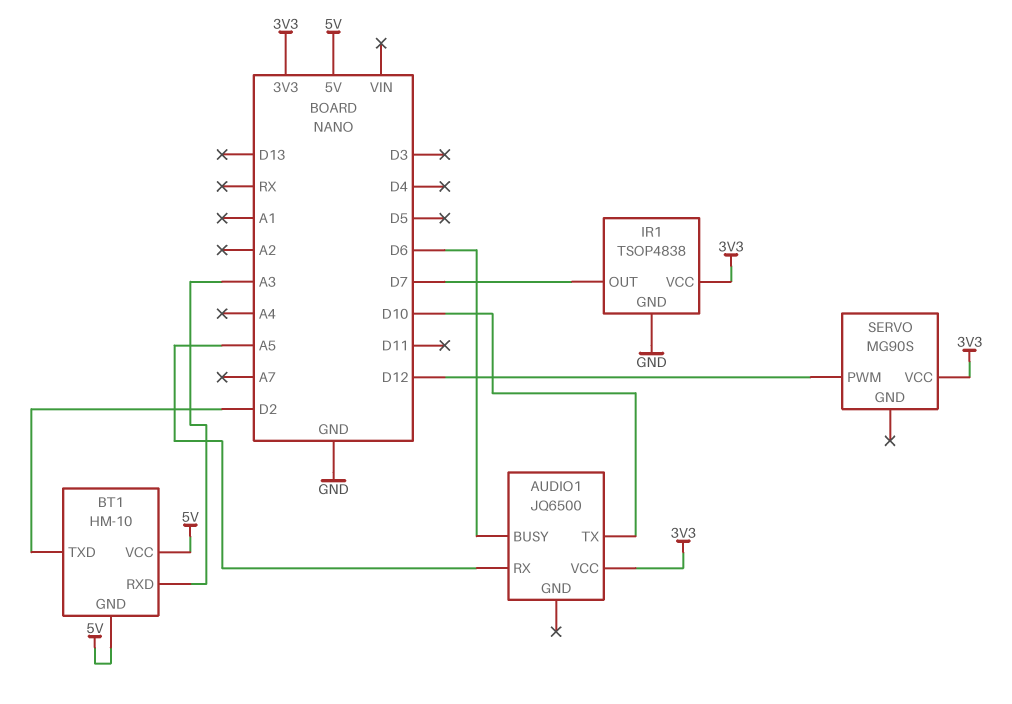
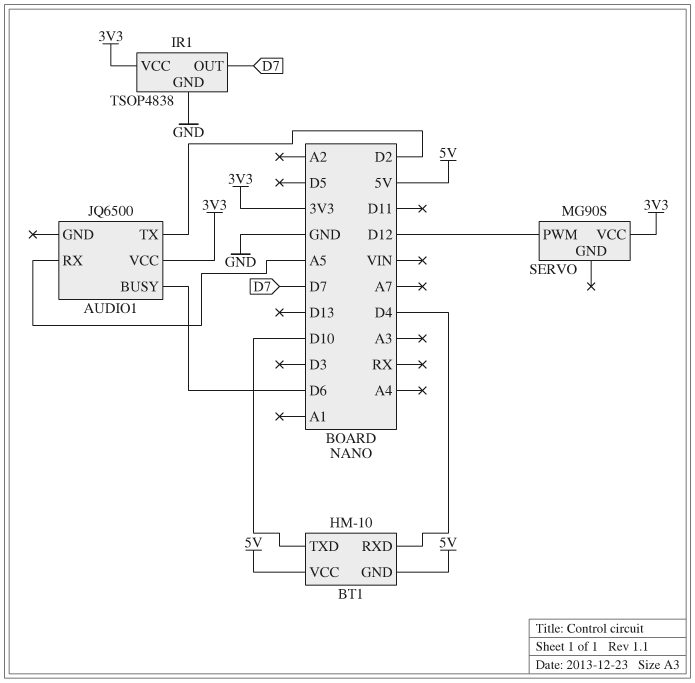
AUDIO1 pin TX: D10 -> D2
BT1 pin RXD: A3 -> D4
BT1 pin TXD: D2 -> D10

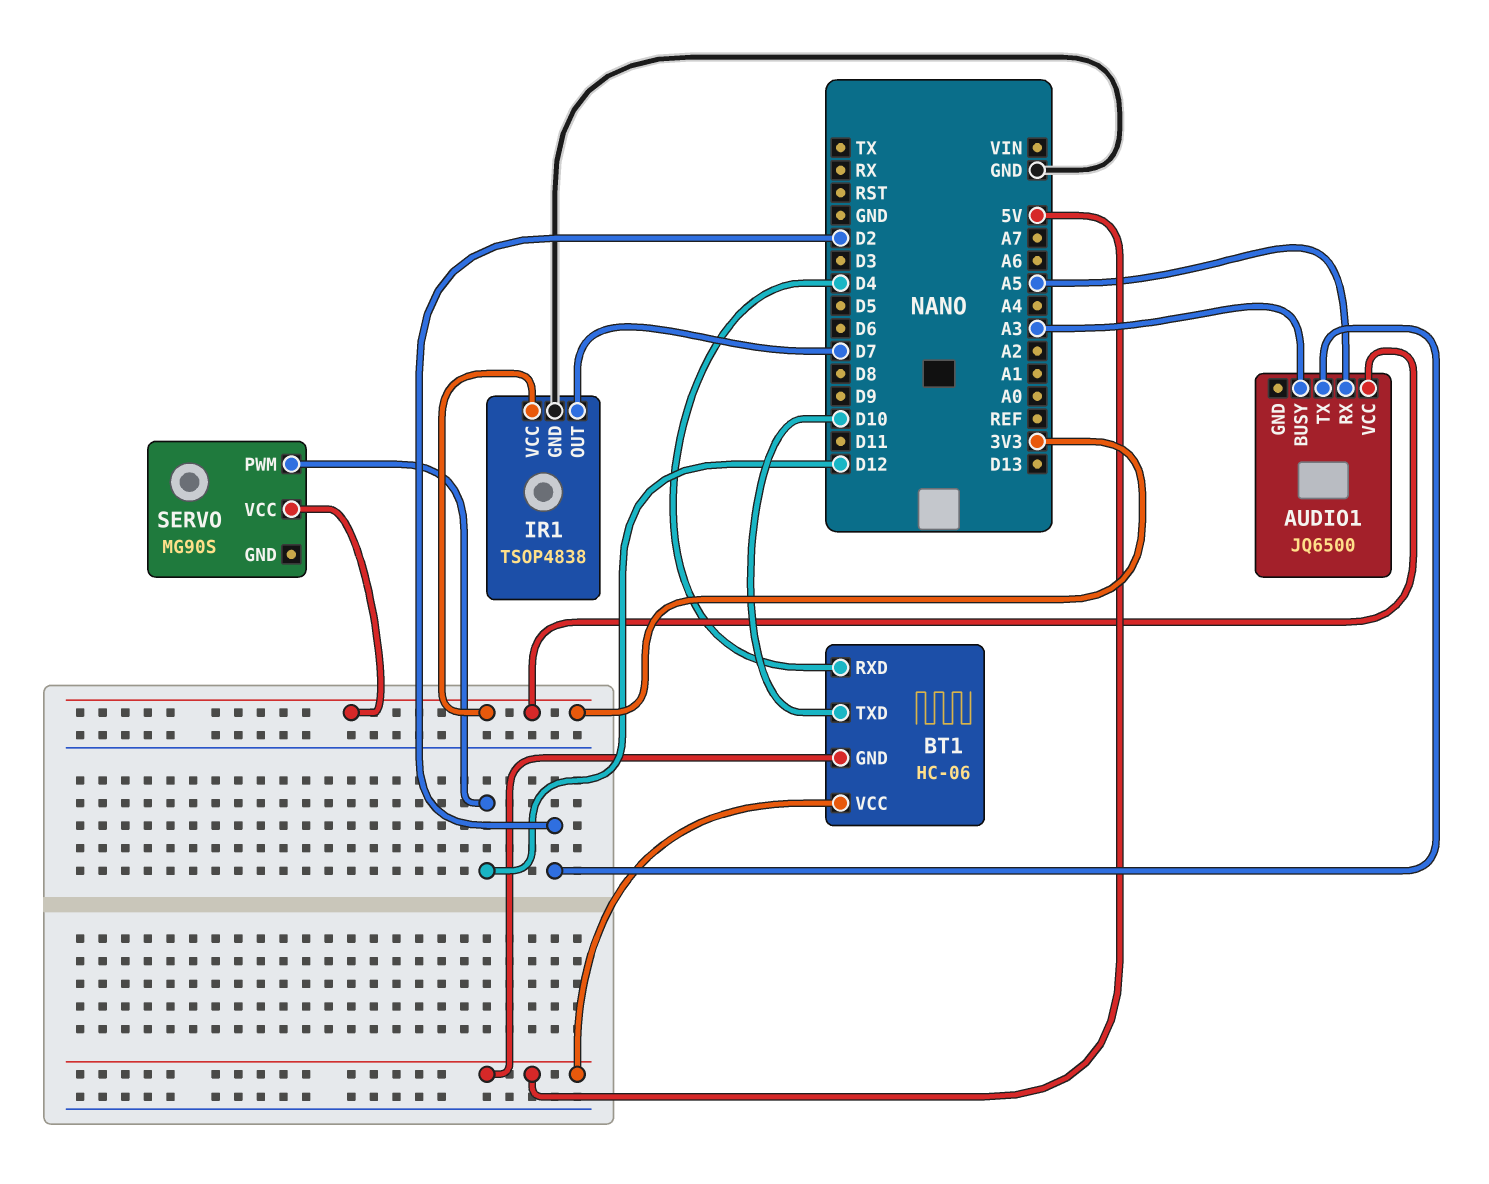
AUDIO1 pin BUSY: D6 -> A3
BT1: HM-10 -> HC-06

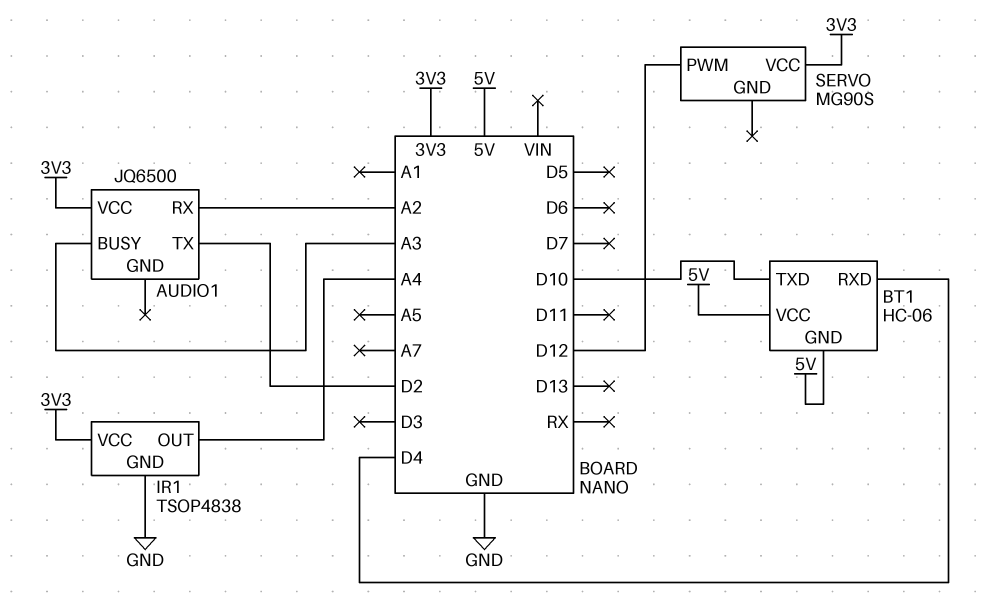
AUDIO1 pin RX: A5 -> A2
IR1 pin OUT: D7 -> A4

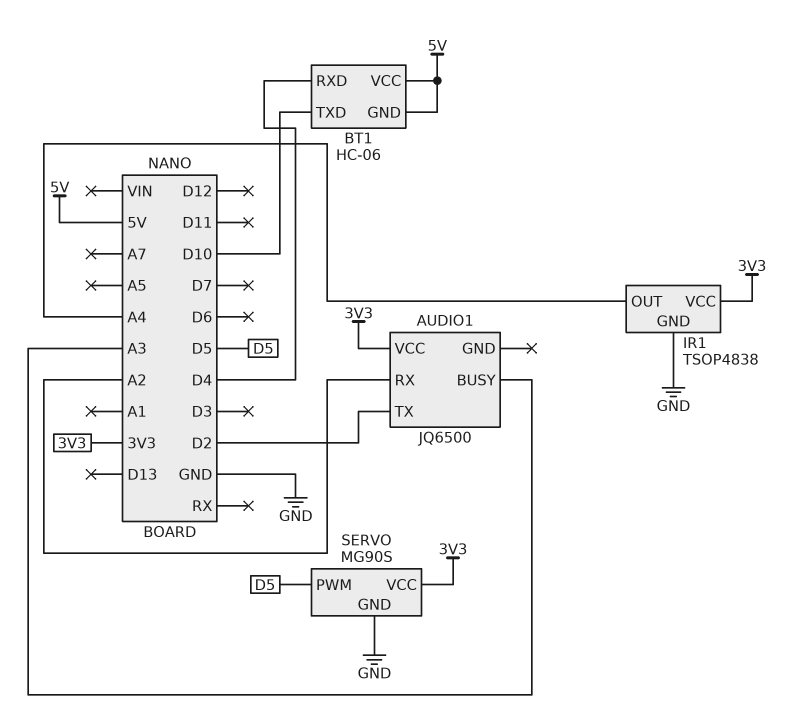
SERVO pin GND: none -> GND
SERVO pin PWM: D12 -> D5

